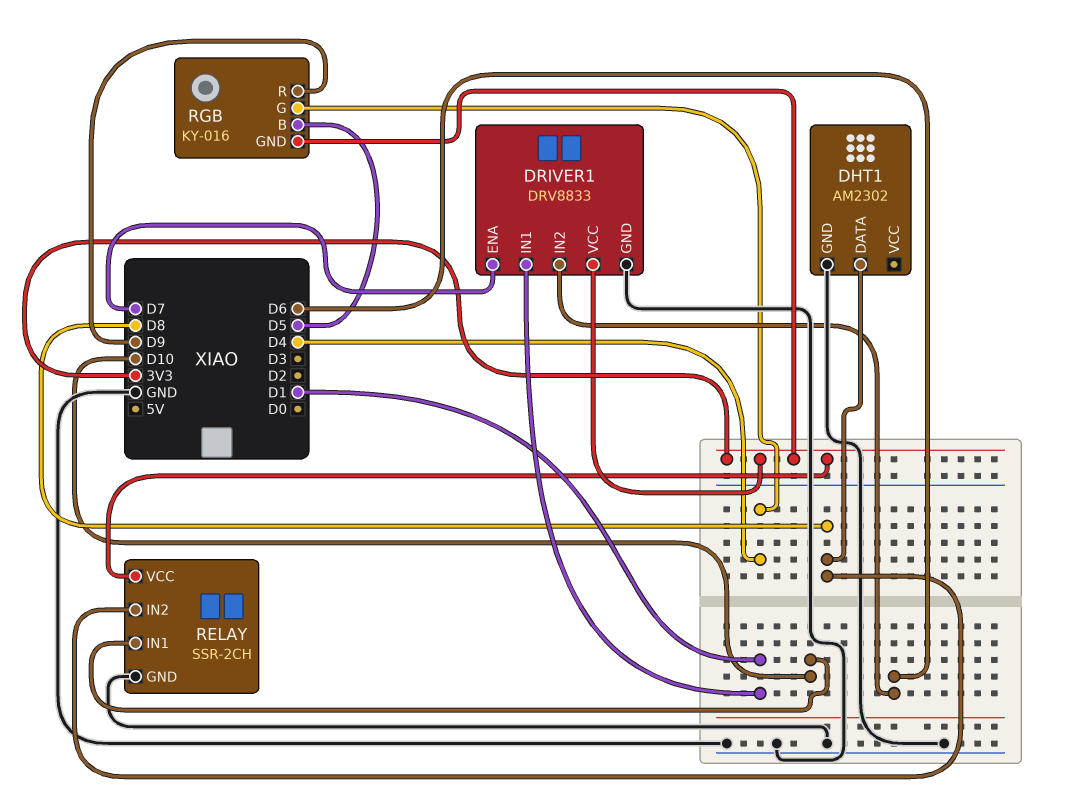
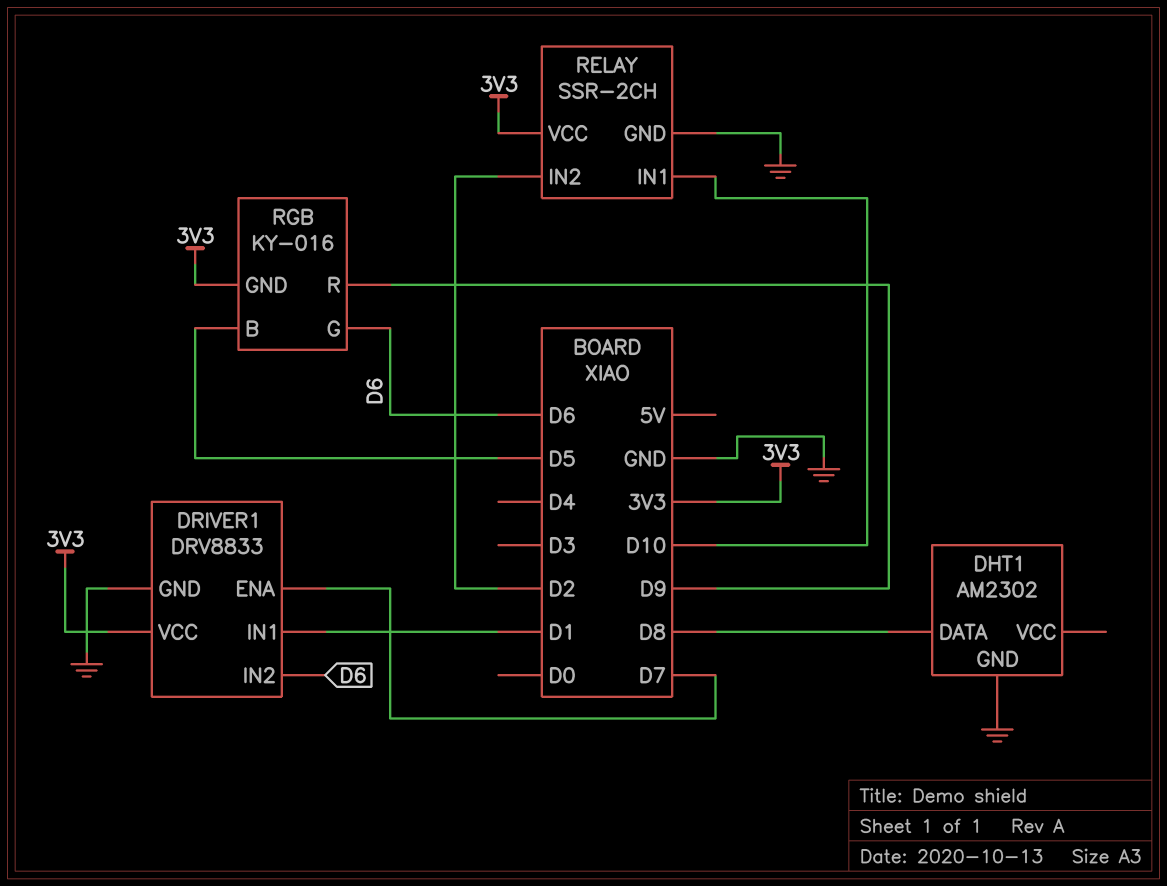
RELAY pin IN2: D8 -> D2
RGB pin G: D4 -> D6

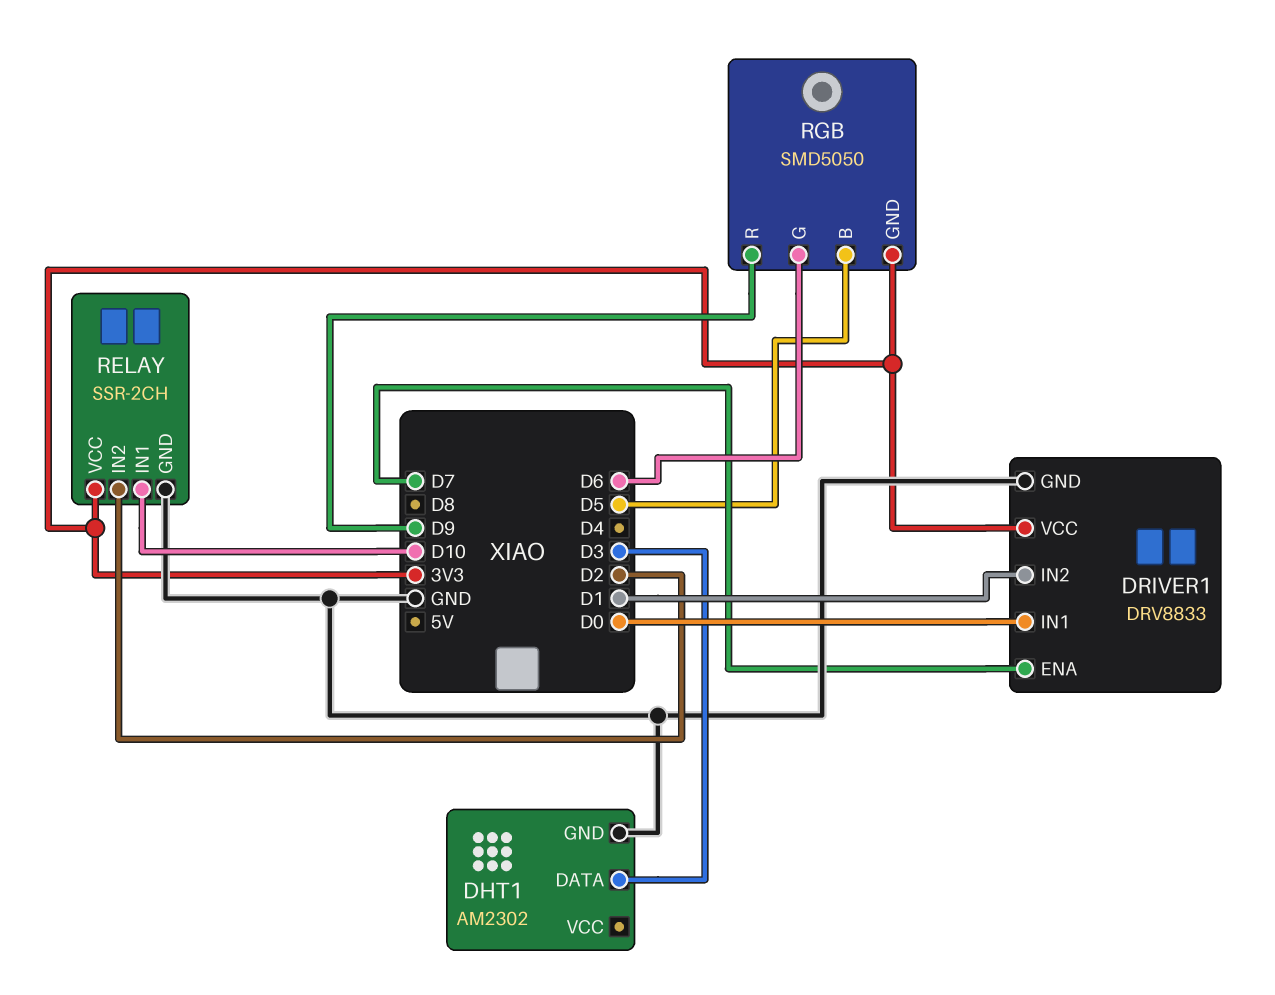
DHT1 pin DATA: D8 -> D3
DRIVER1 pin IN1: D1 -> D0
DRIVER1 pin IN2: D6 -> D1
RGB: KY-016 -> SMD5050

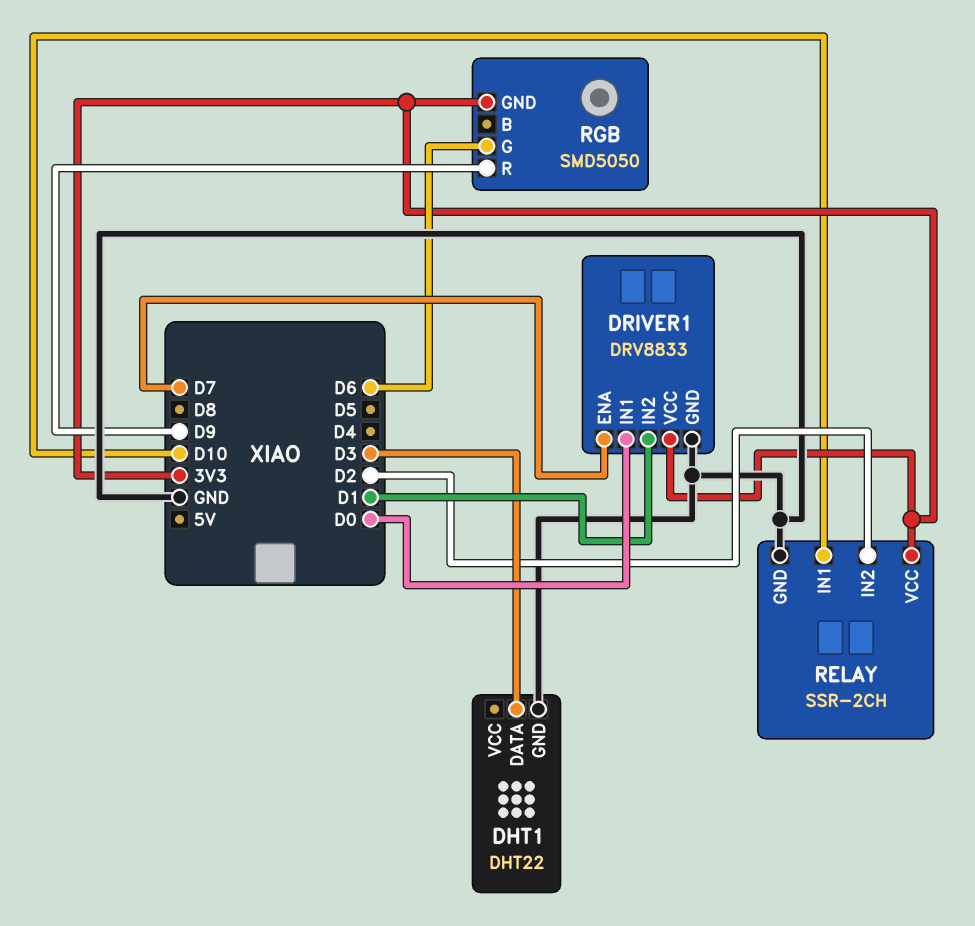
DHT1: AM2302 -> DHT22
RGB pin B: D5 -> none

